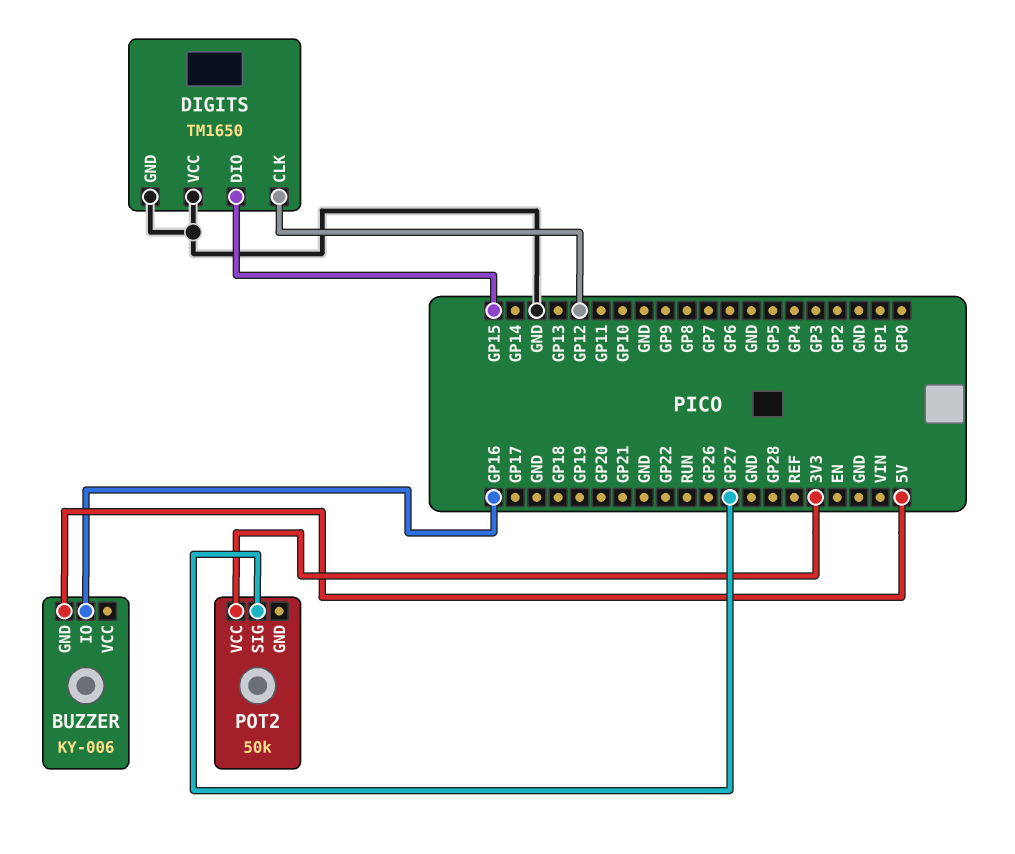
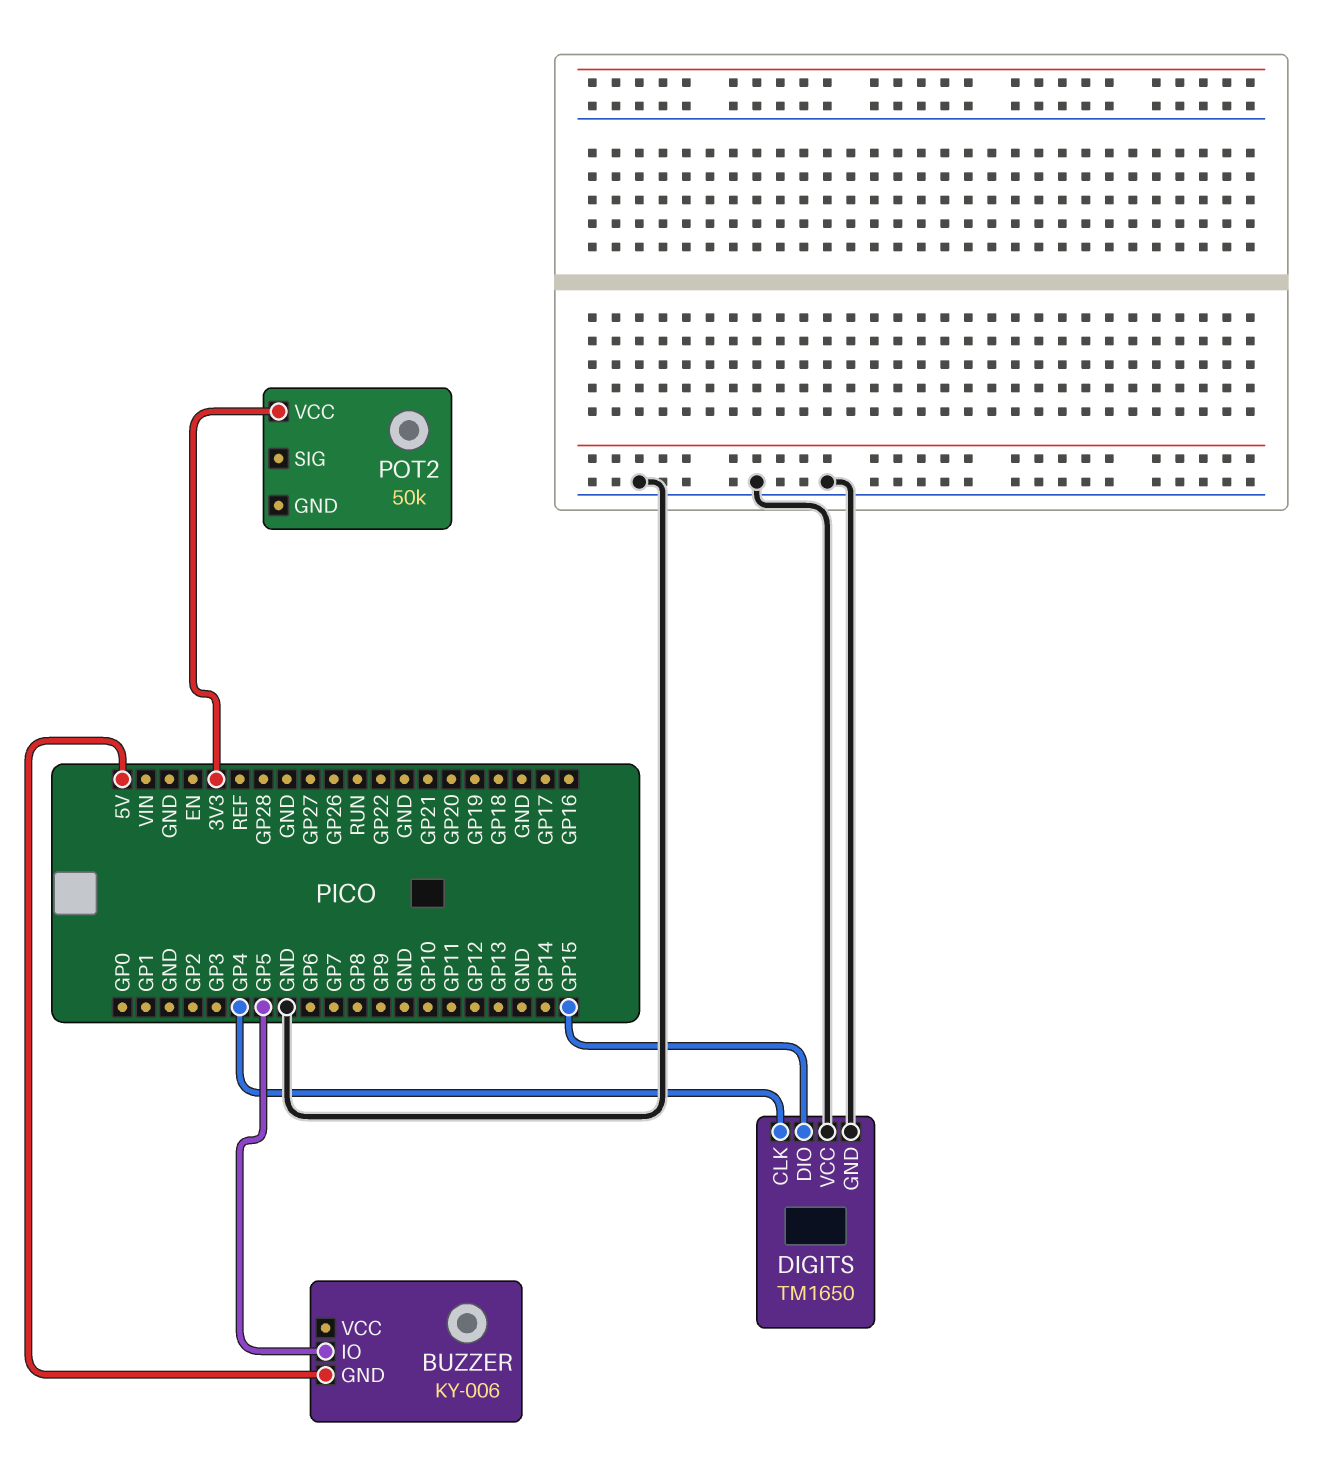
BUZZER pin IO: GP16 -> GP5
DIGITS pin CLK: GP12 -> GP4
POT2 pin SIG: GP27 -> none

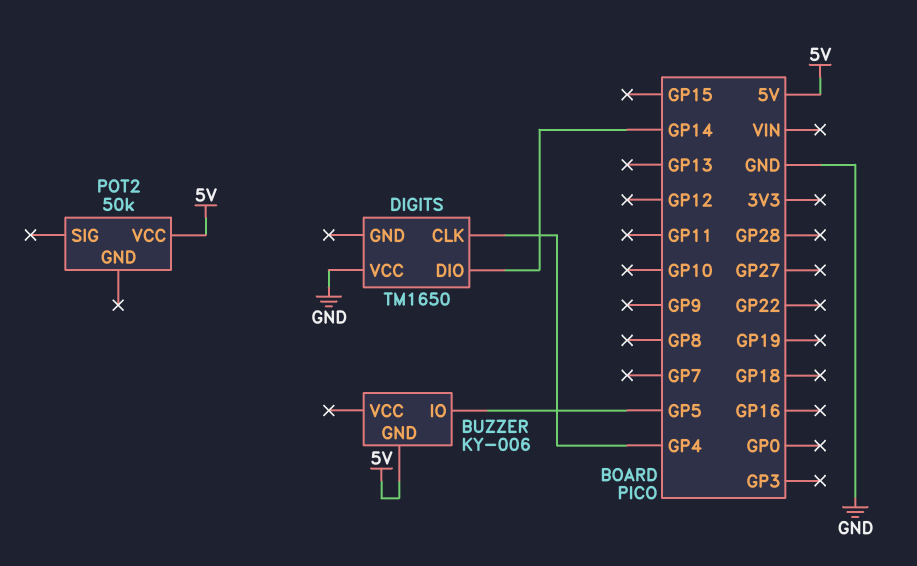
DIGITS pin DIO: GP15 -> GP14
DIGITS pin GND: GND -> none
POT2 pin VCC: 3V3 -> 5V

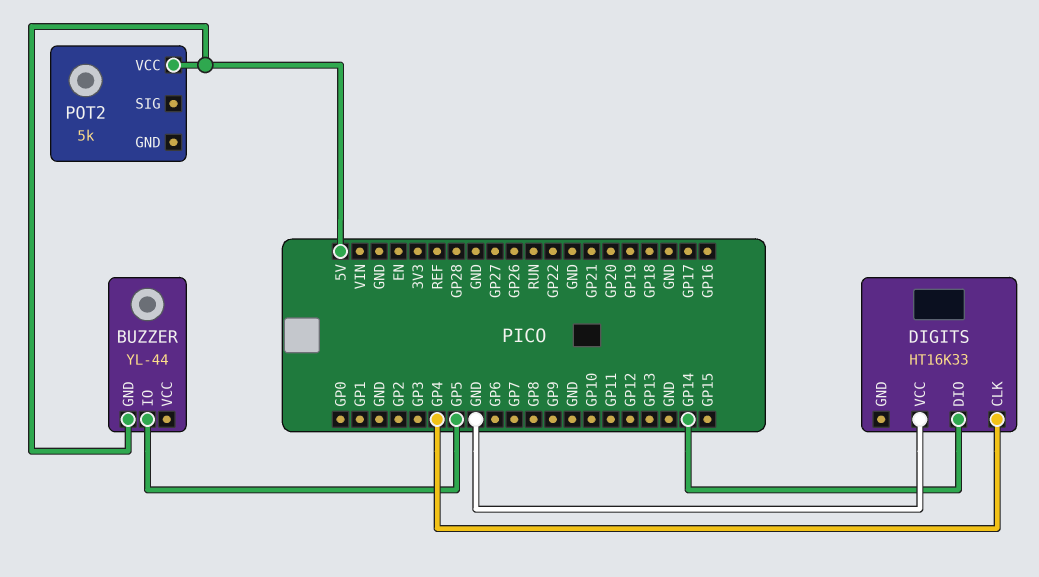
BUZZER: KY-006 -> YL-44
DIGITS: TM1650 -> HT16K33
POT2: 50k -> 5k

